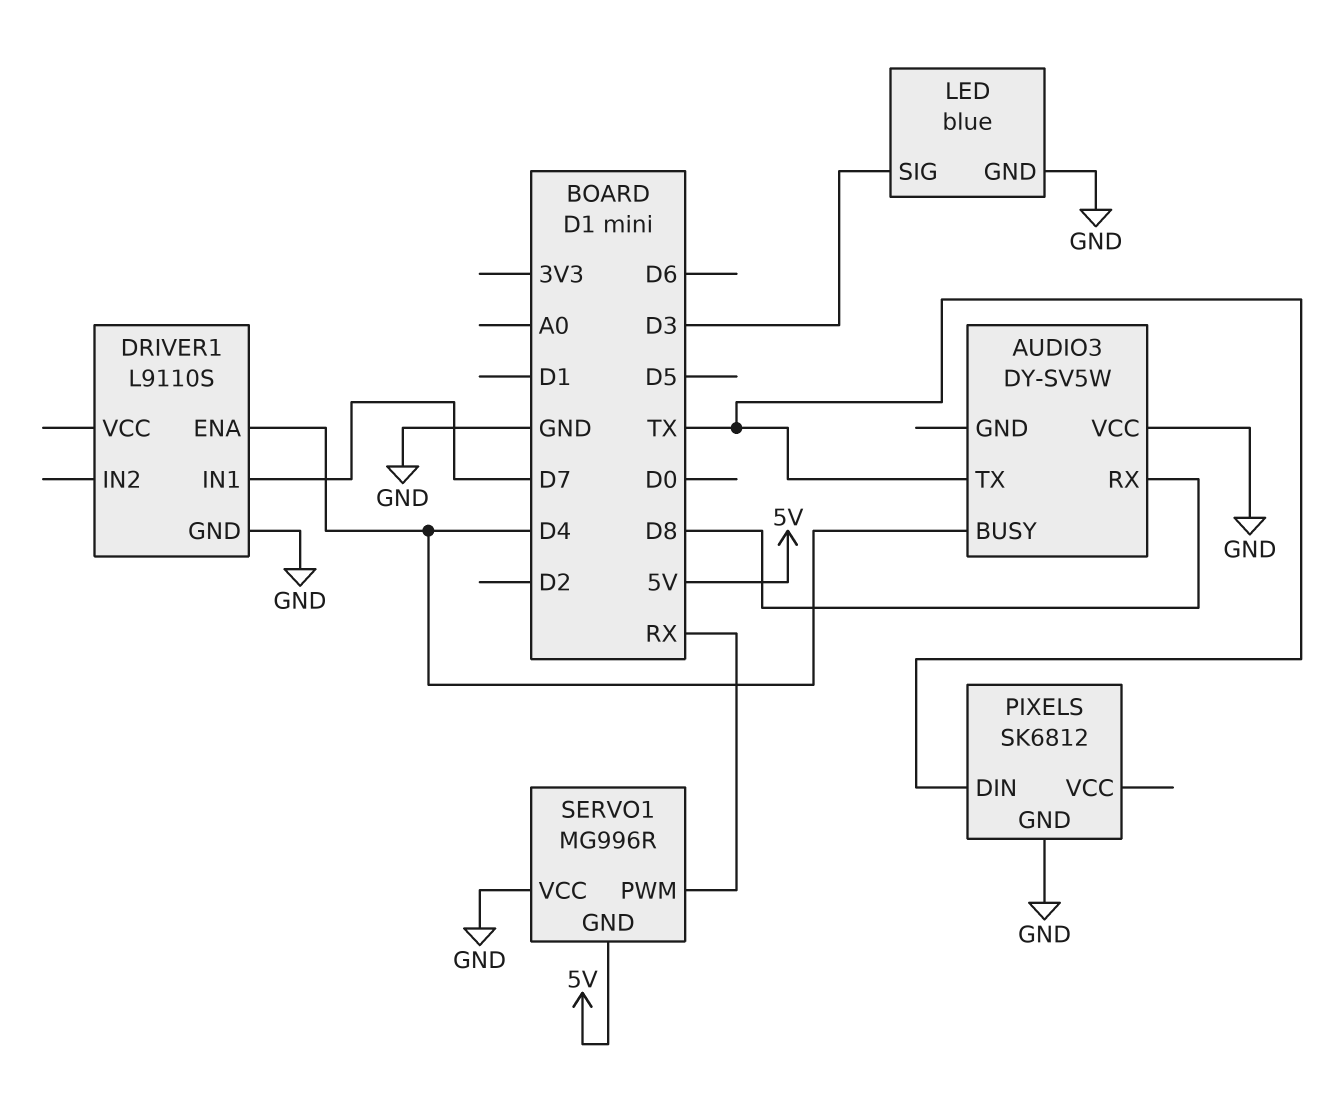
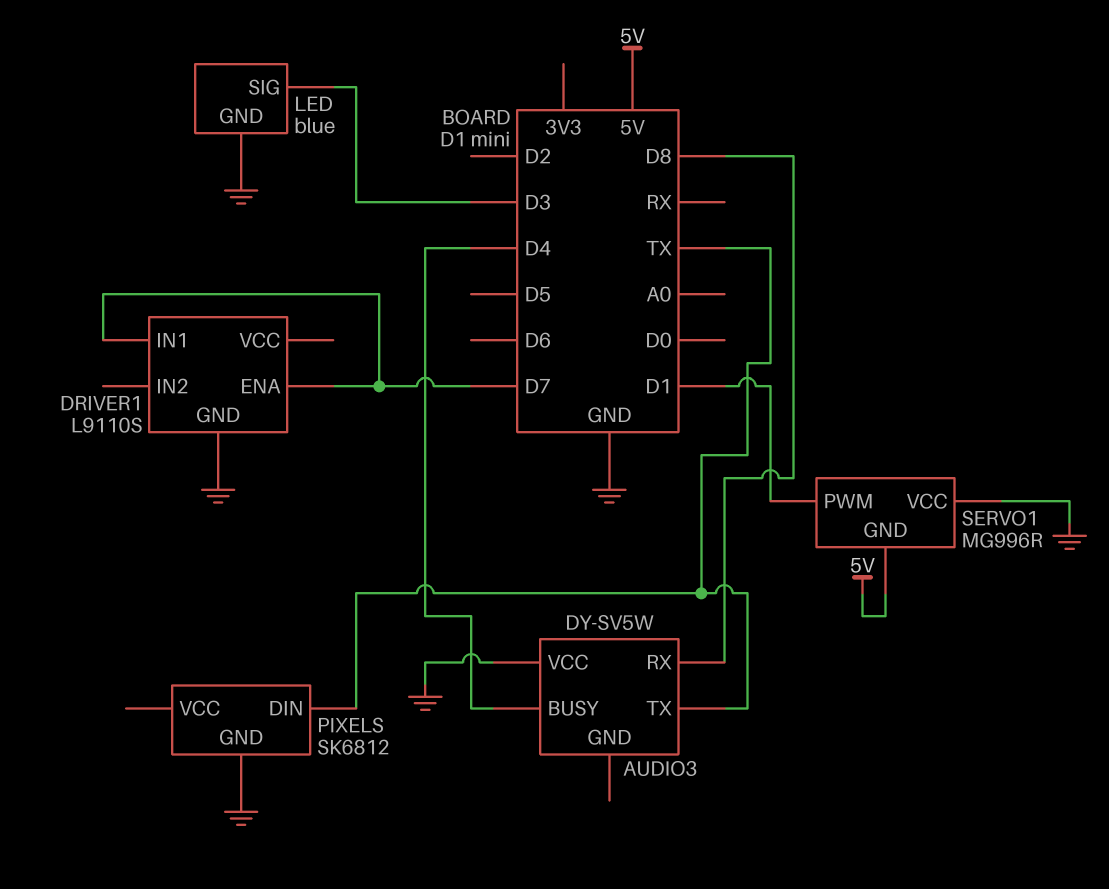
DRIVER1 pin ENA: D4 -> D7
SERVO1 pin PWM: RX -> D1

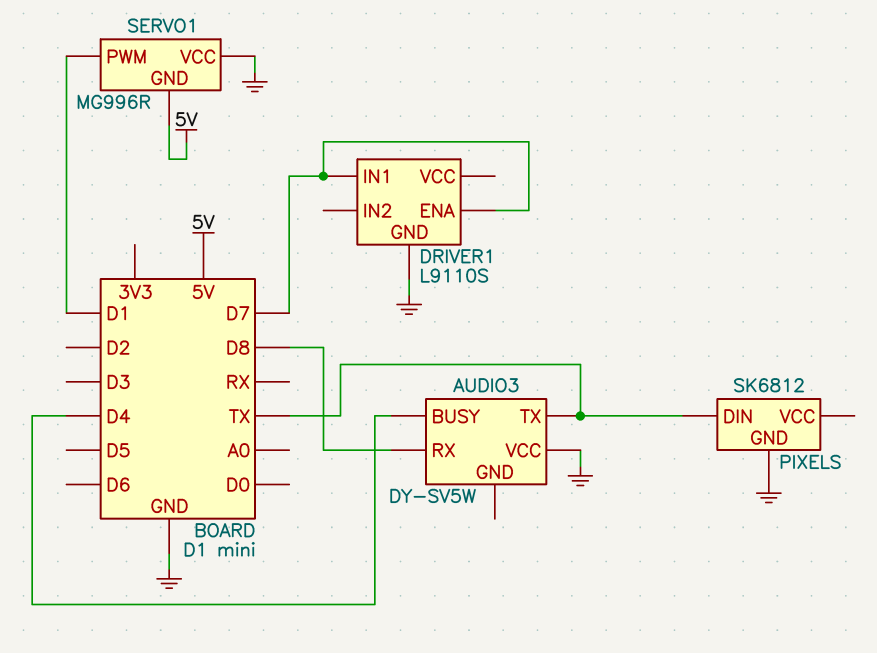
LED: blue -> none
LED pin GND: GND -> none
LED pin SIG: D3 -> none

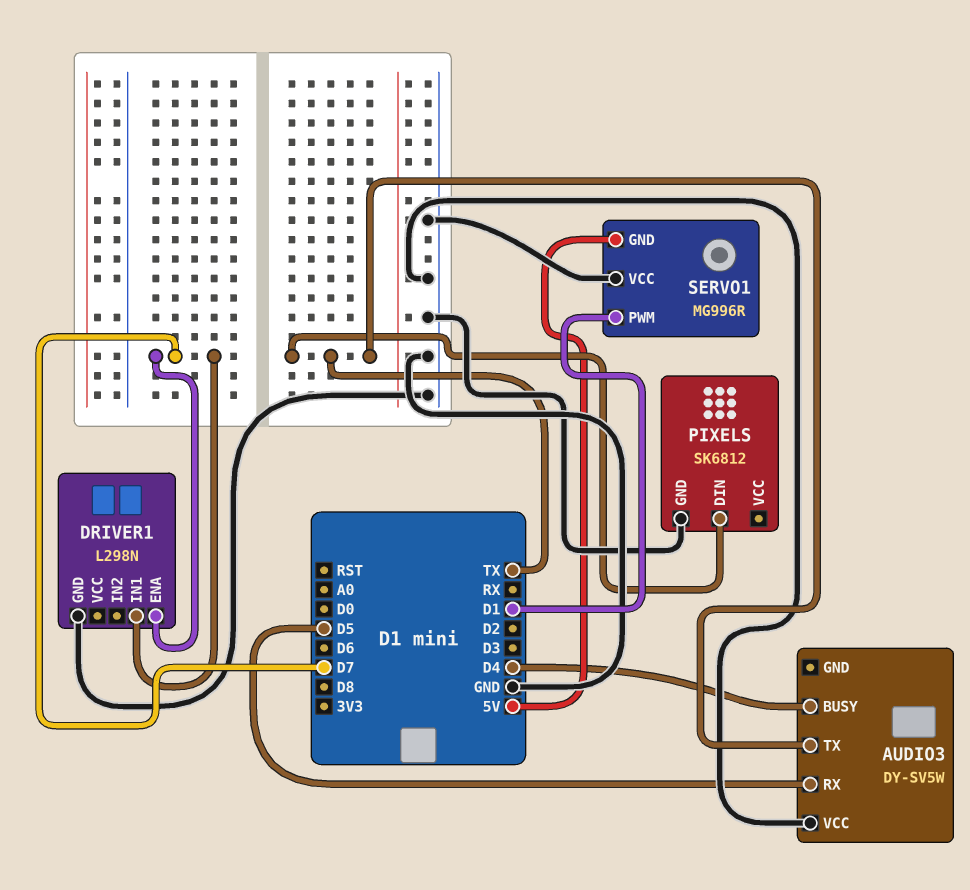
AUDIO3 pin RX: D8 -> D5
DRIVER1: L9110S -> L298N

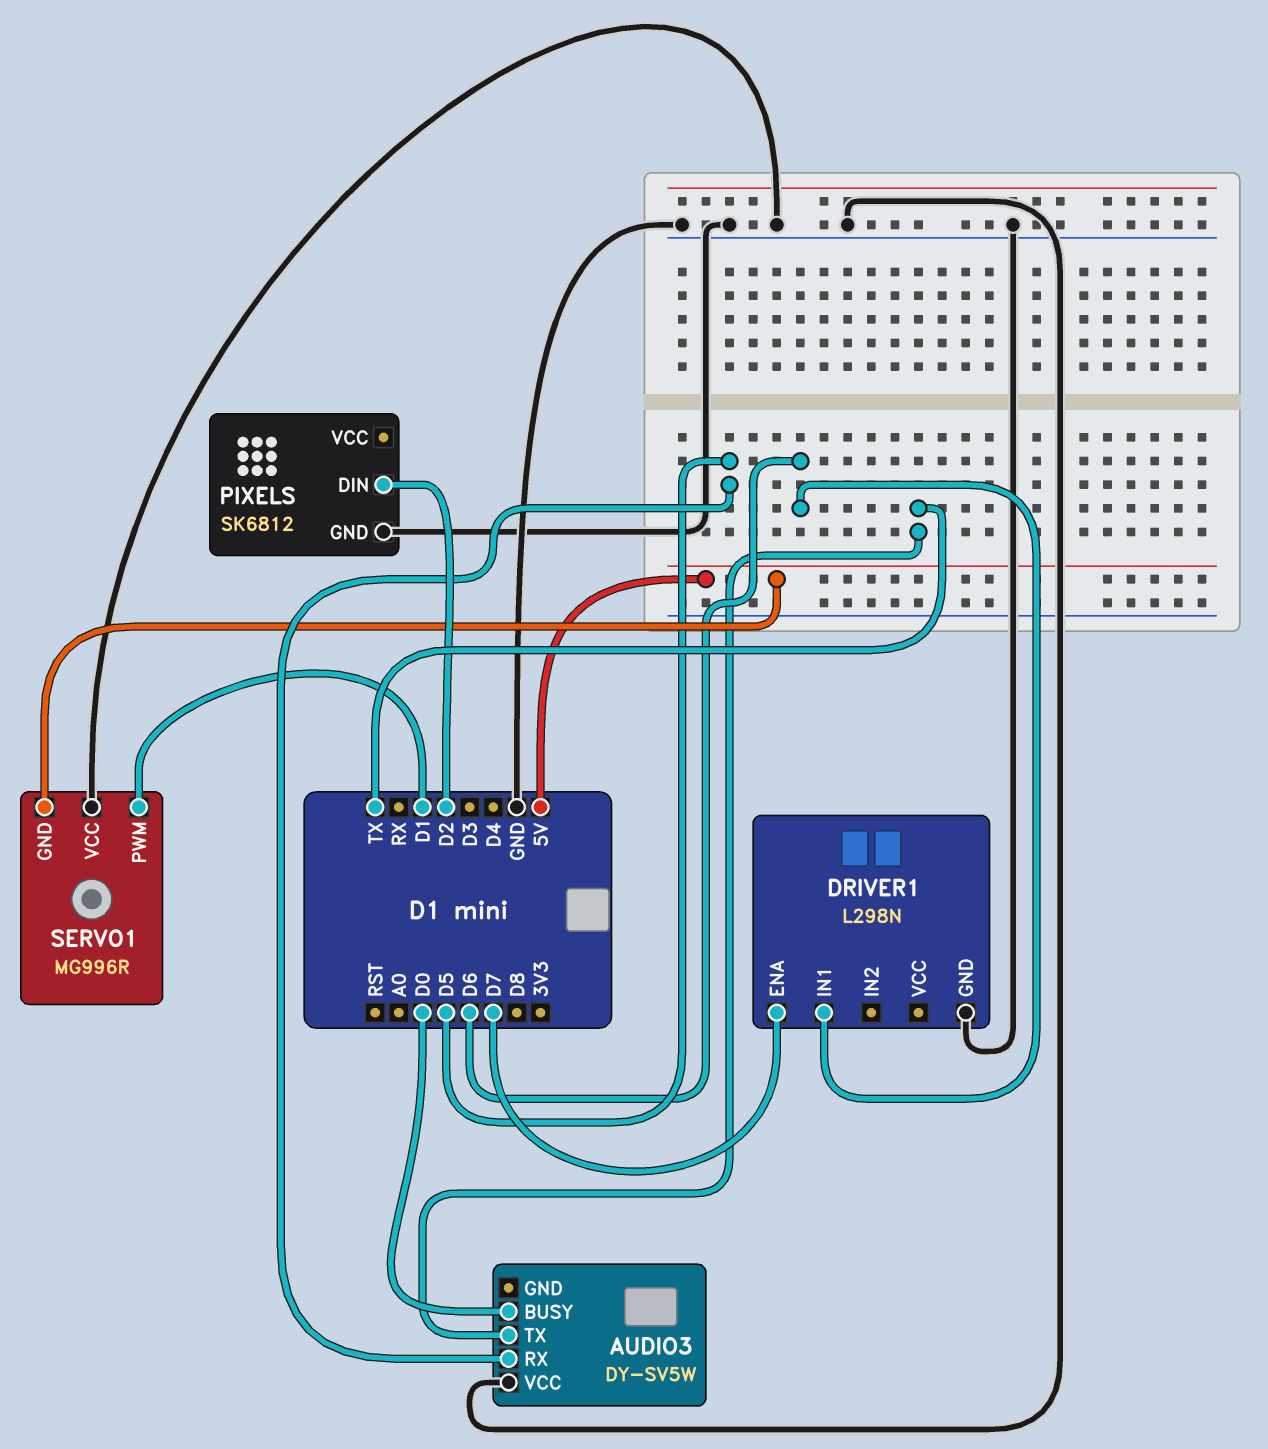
AUDIO3 pin BUSY: D4 -> D0
DRIVER1 pin IN1: D7 -> D6
PIXELS pin DIN: TX -> D2

